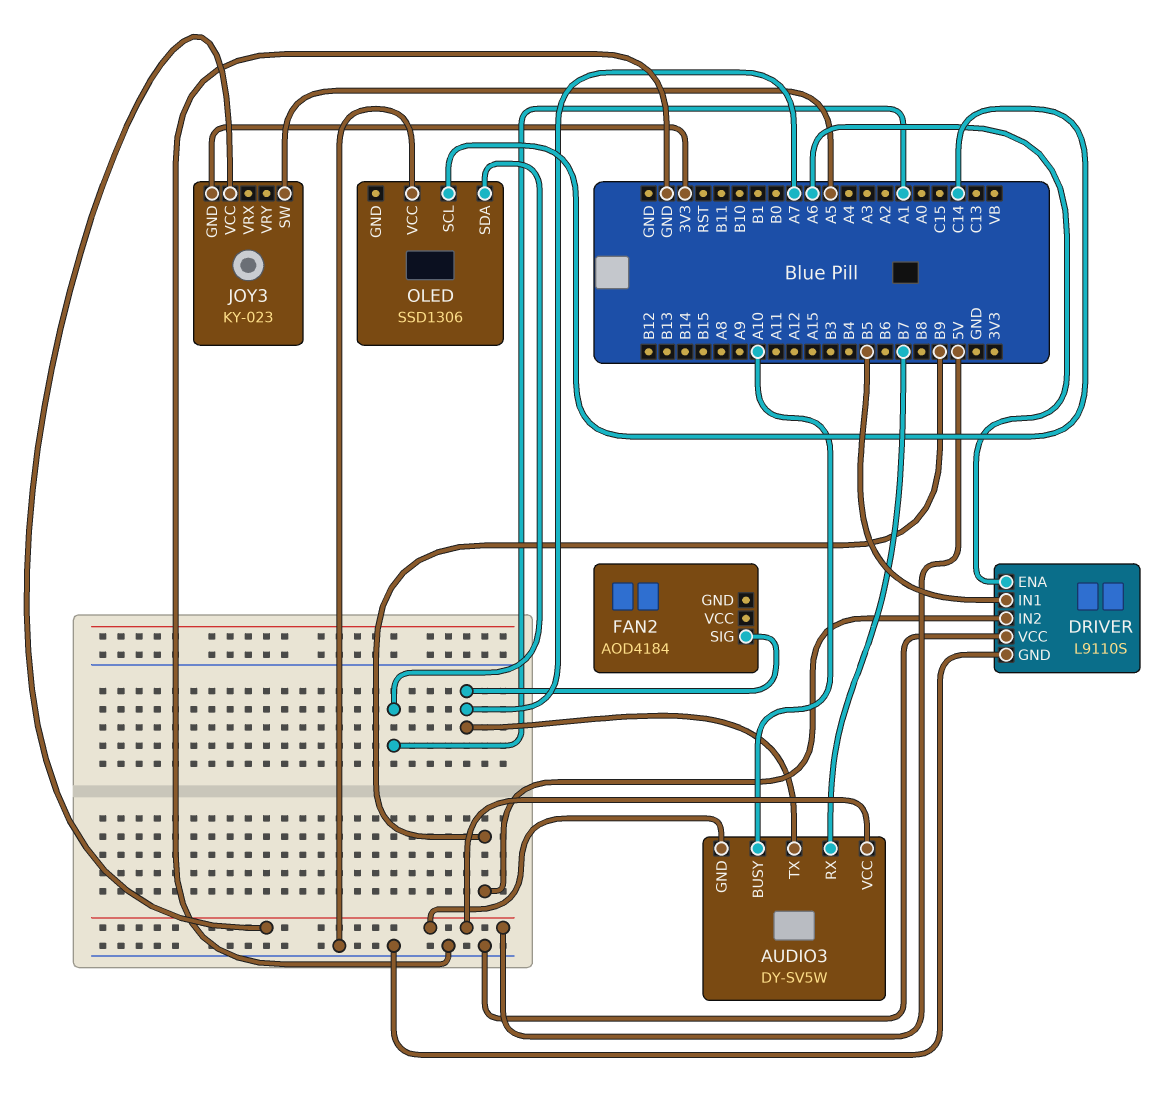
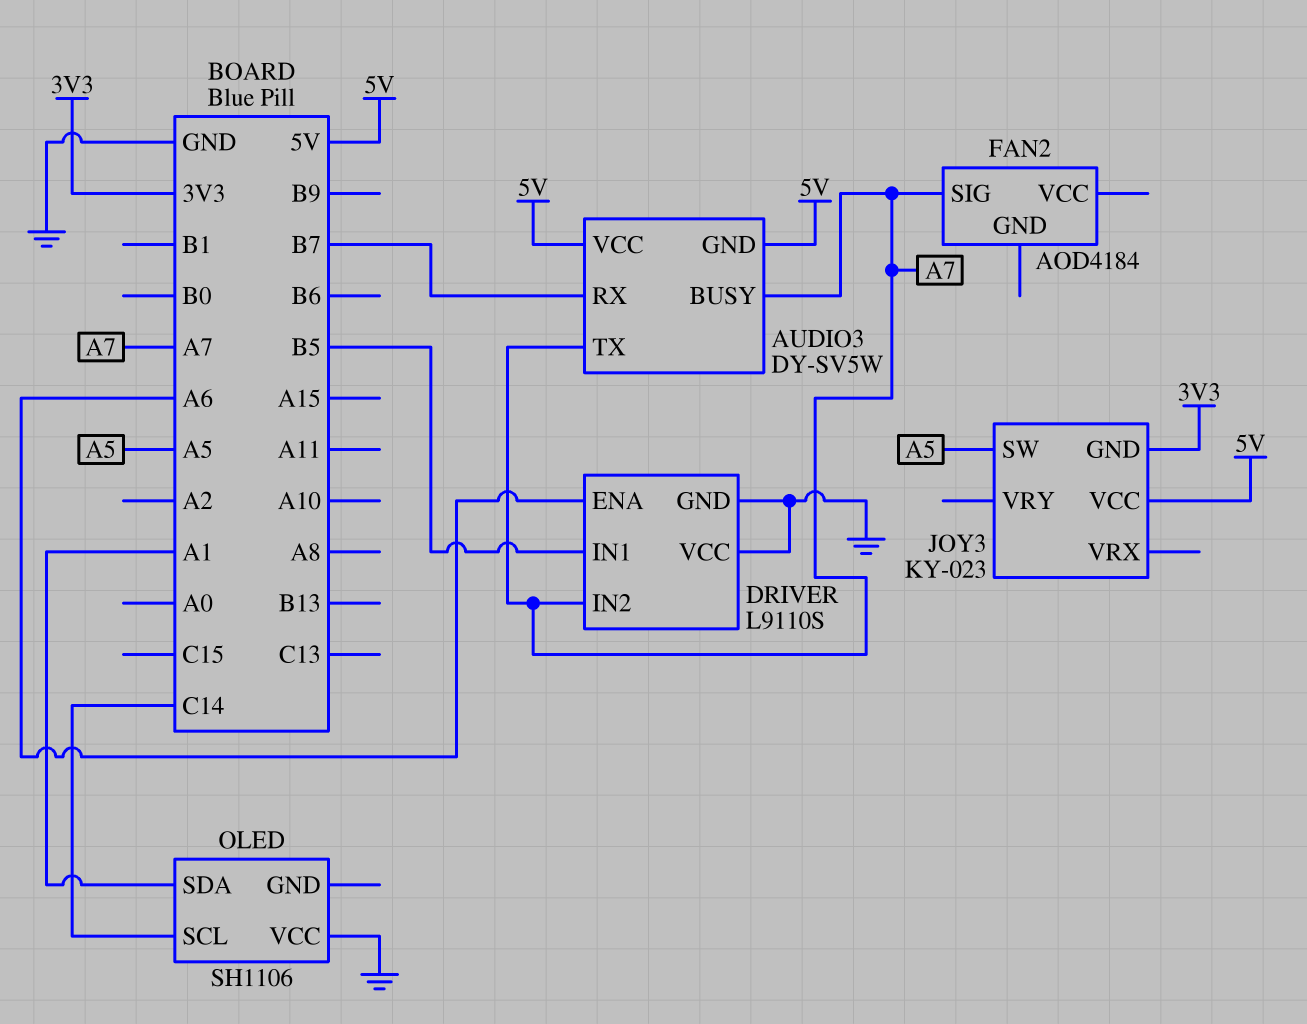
AUDIO3 pin BUSY: A10 -> A7
DRIVER pin IN2: B9 -> A7
OLED: SSD1306 -> SH1106

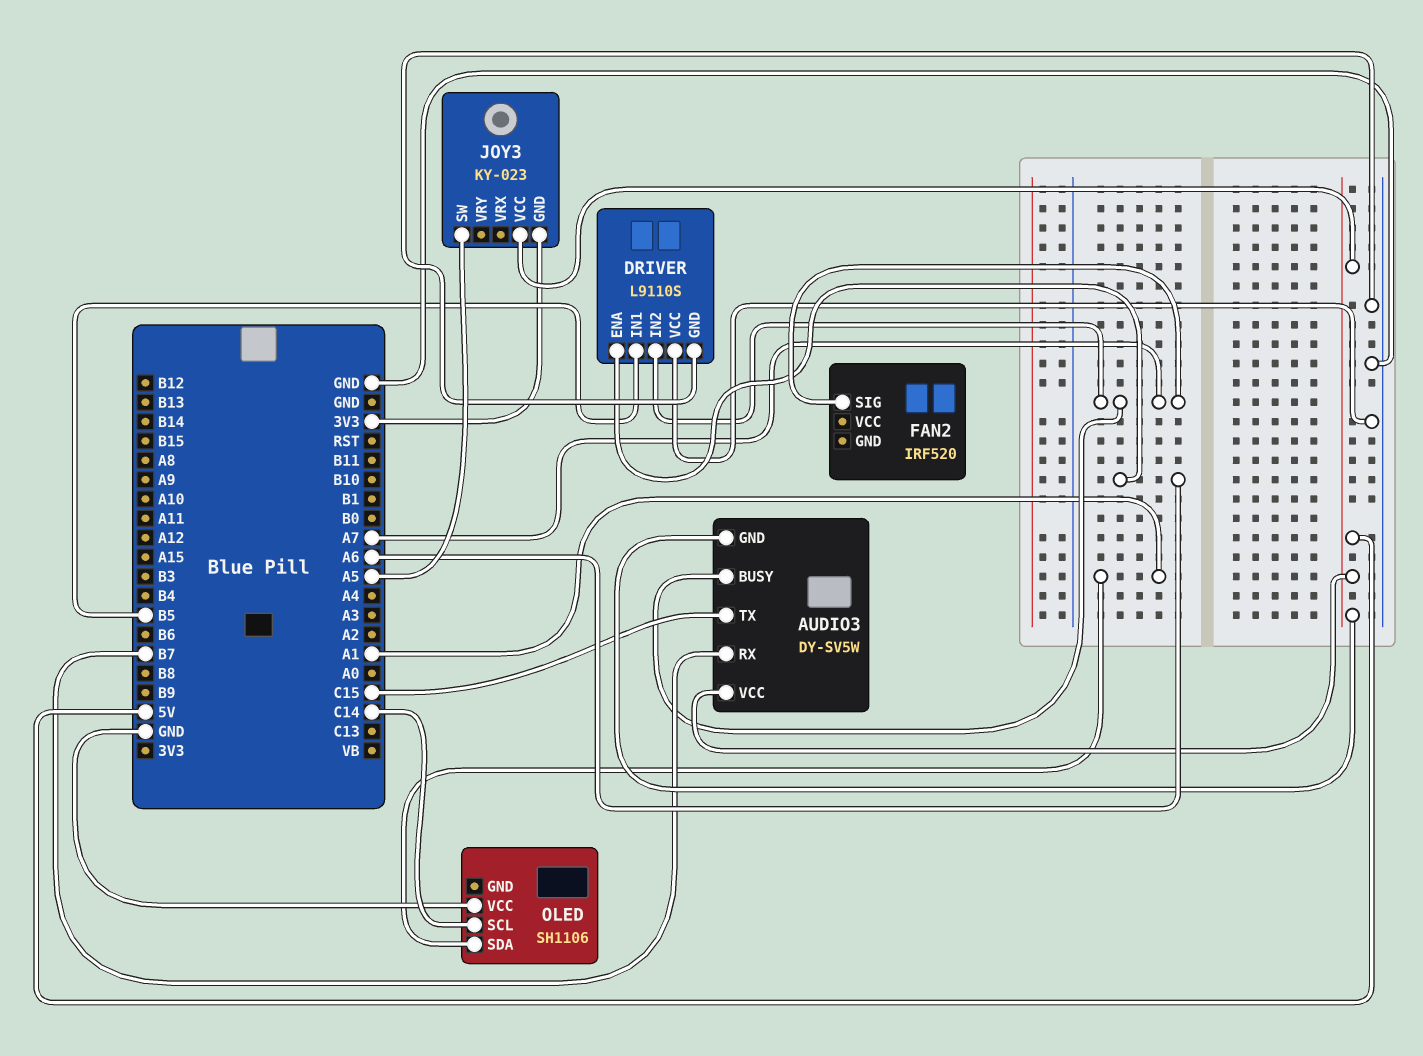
AUDIO3 pin TX: A7 -> C15
FAN2: AOD4184 -> IRF520

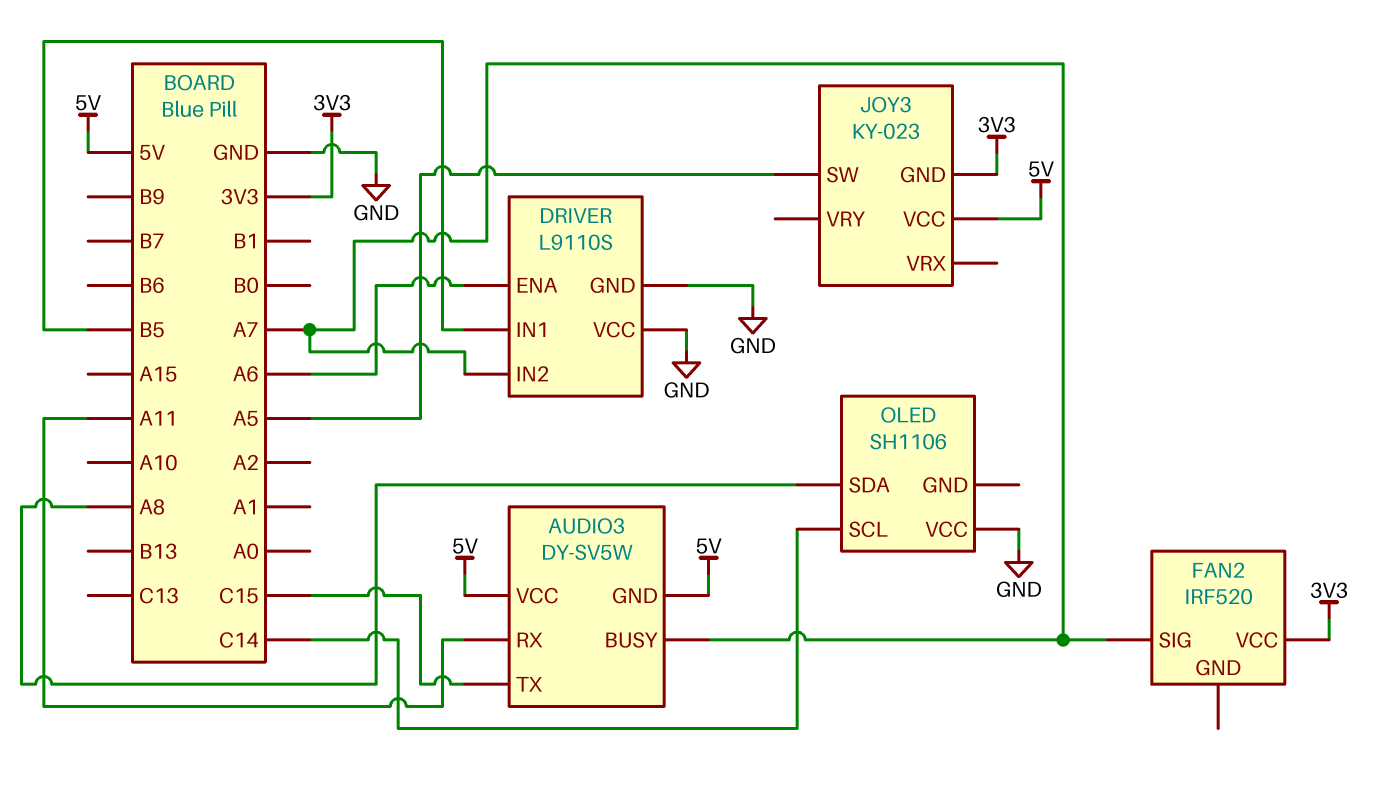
AUDIO3 pin RX: B7 -> A11
FAN2 pin VCC: none -> 3V3
OLED pin SDA: A1 -> A8

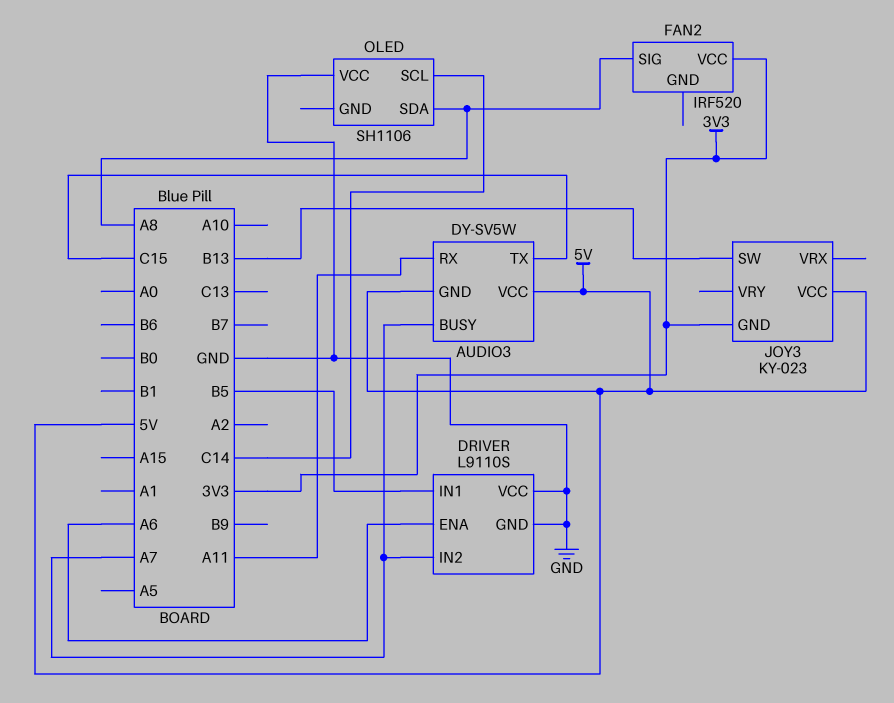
FAN2 pin SIG: A7 -> A8
JOY3 pin SW: A5 -> B13

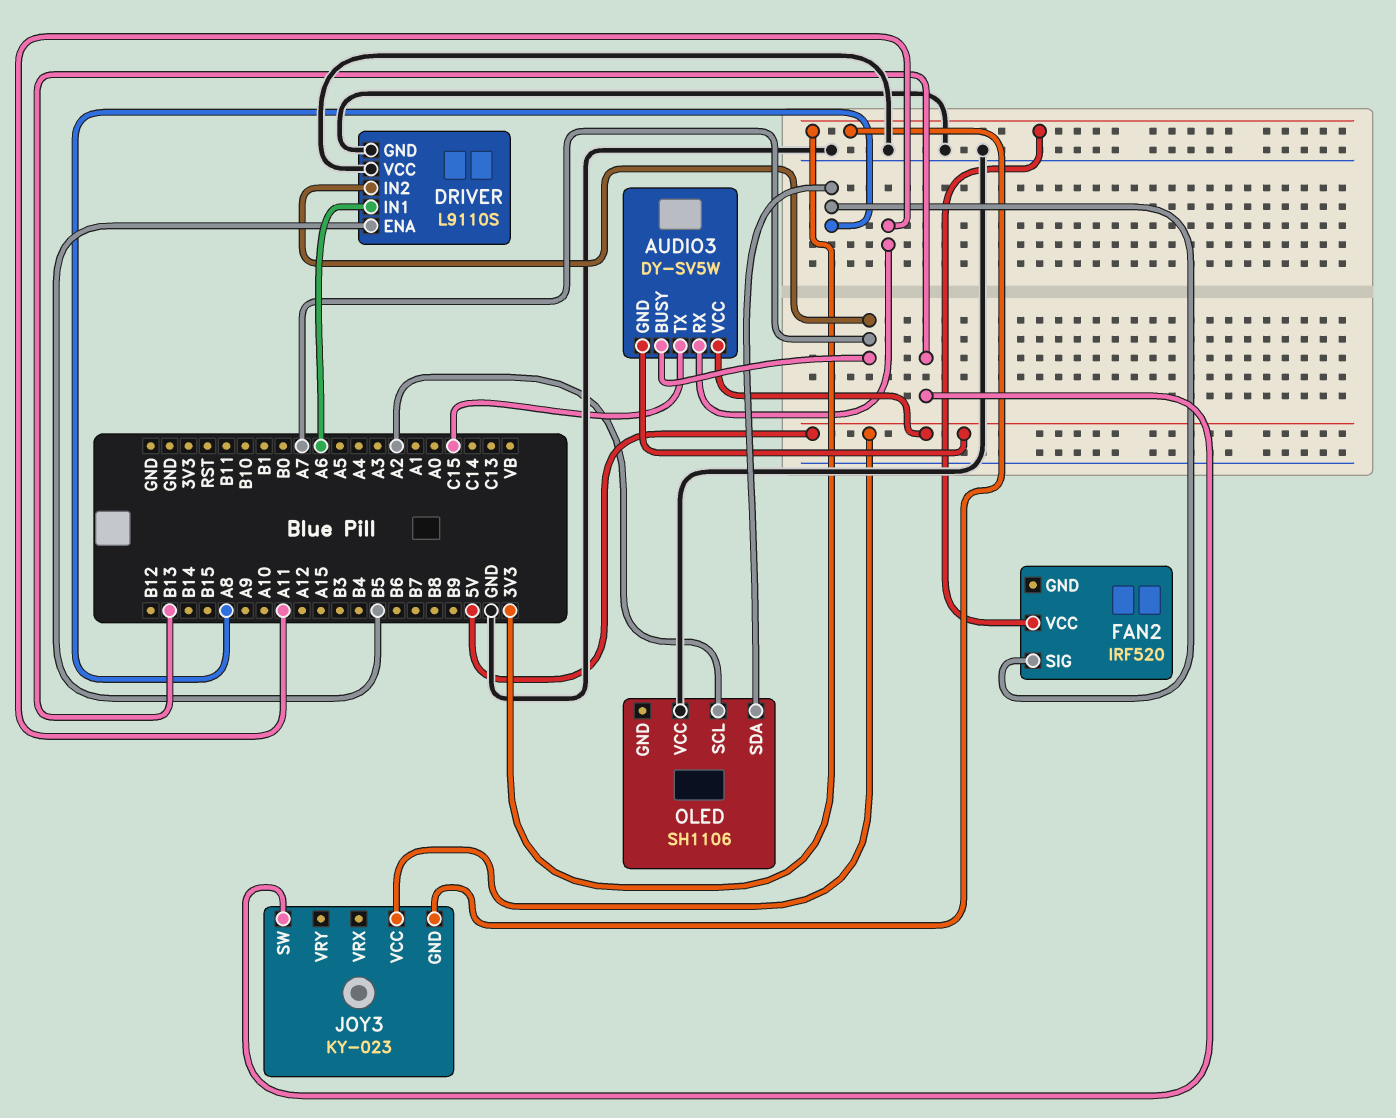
DRIVER pin ENA: A6 -> B5
DRIVER pin IN1: B5 -> A6
OLED pin SCL: C14 -> A2

